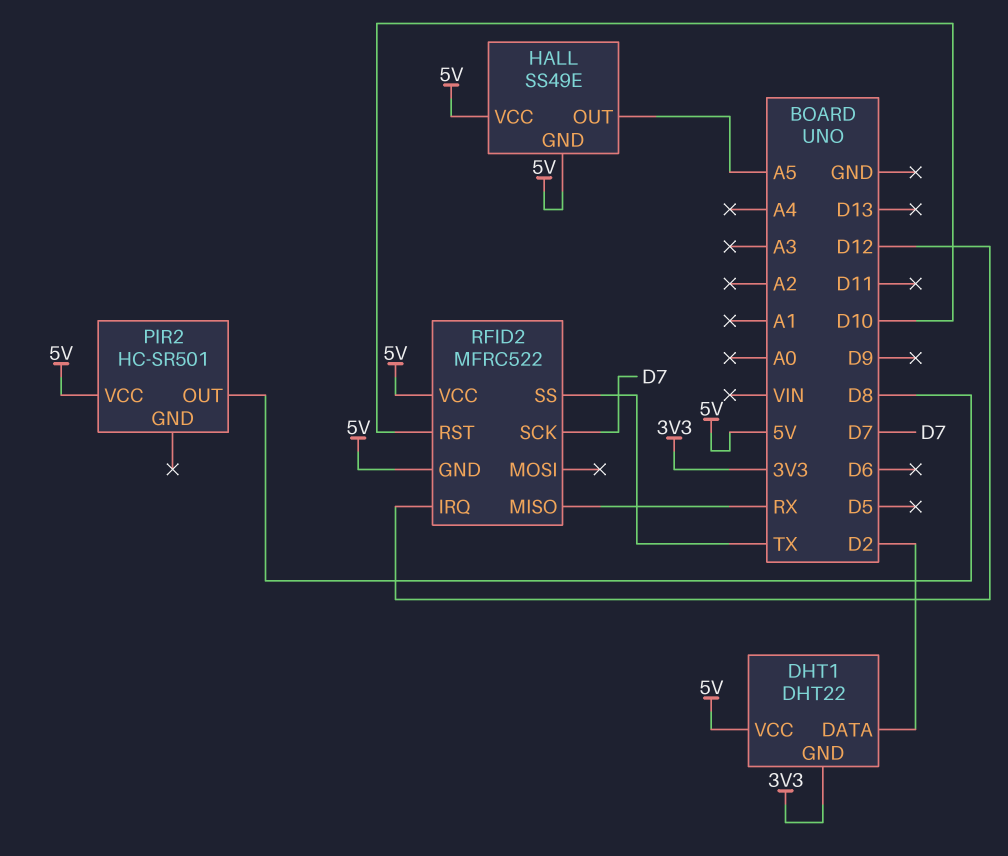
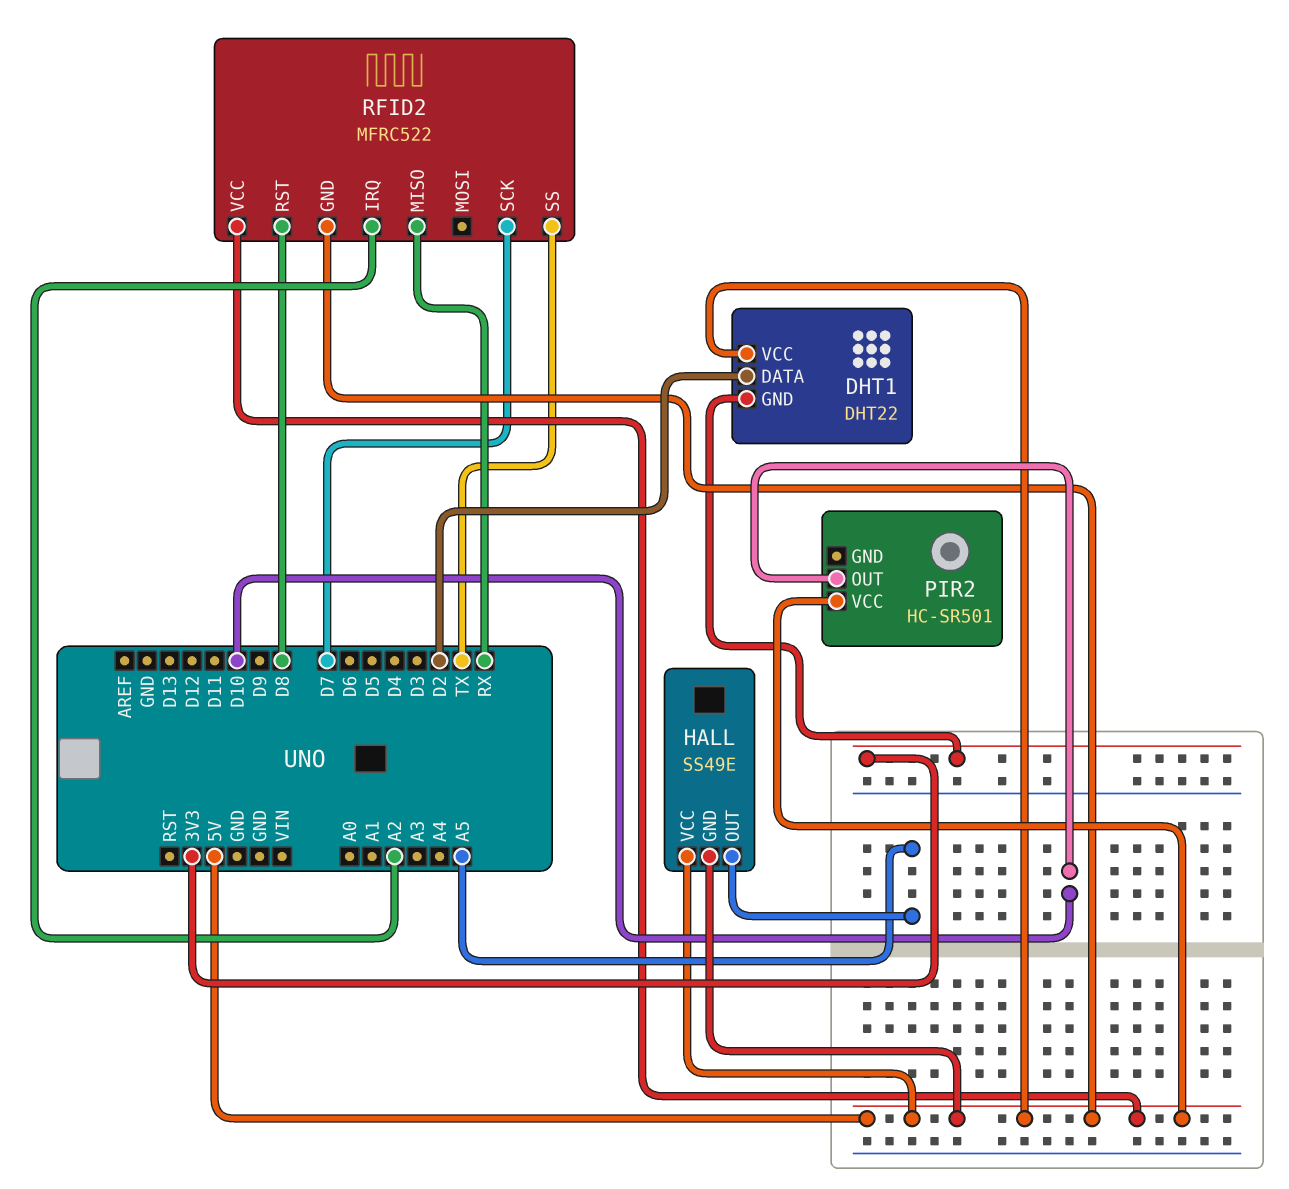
PIR2 pin OUT: D8 -> D10
RFID2 pin IRQ: D12 -> A2
RFID2 pin RST: D10 -> D8

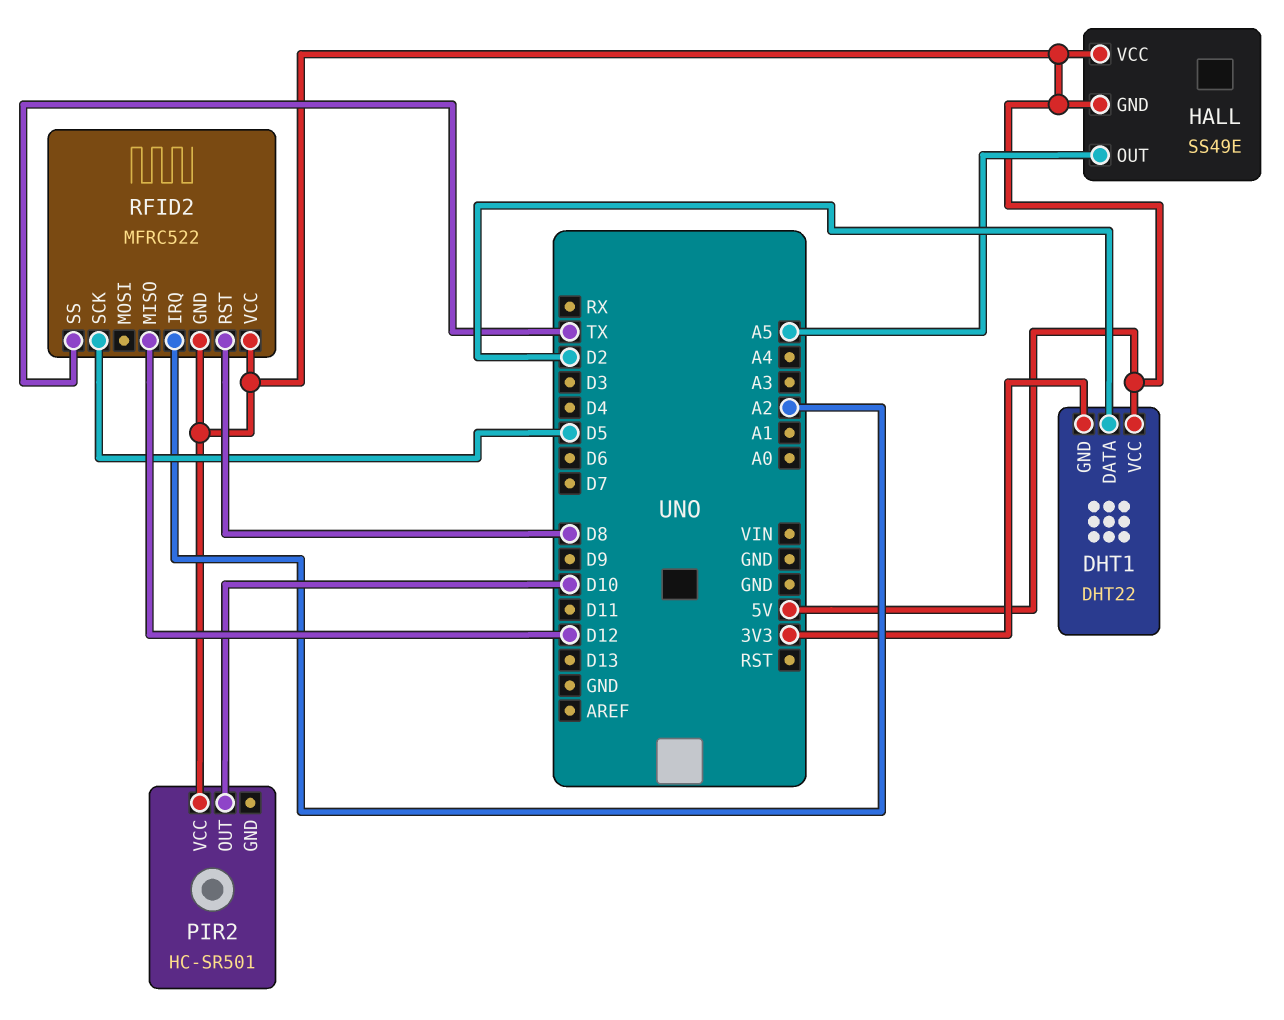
RFID2 pin MISO: RX -> D12
RFID2 pin SCK: D7 -> D5

